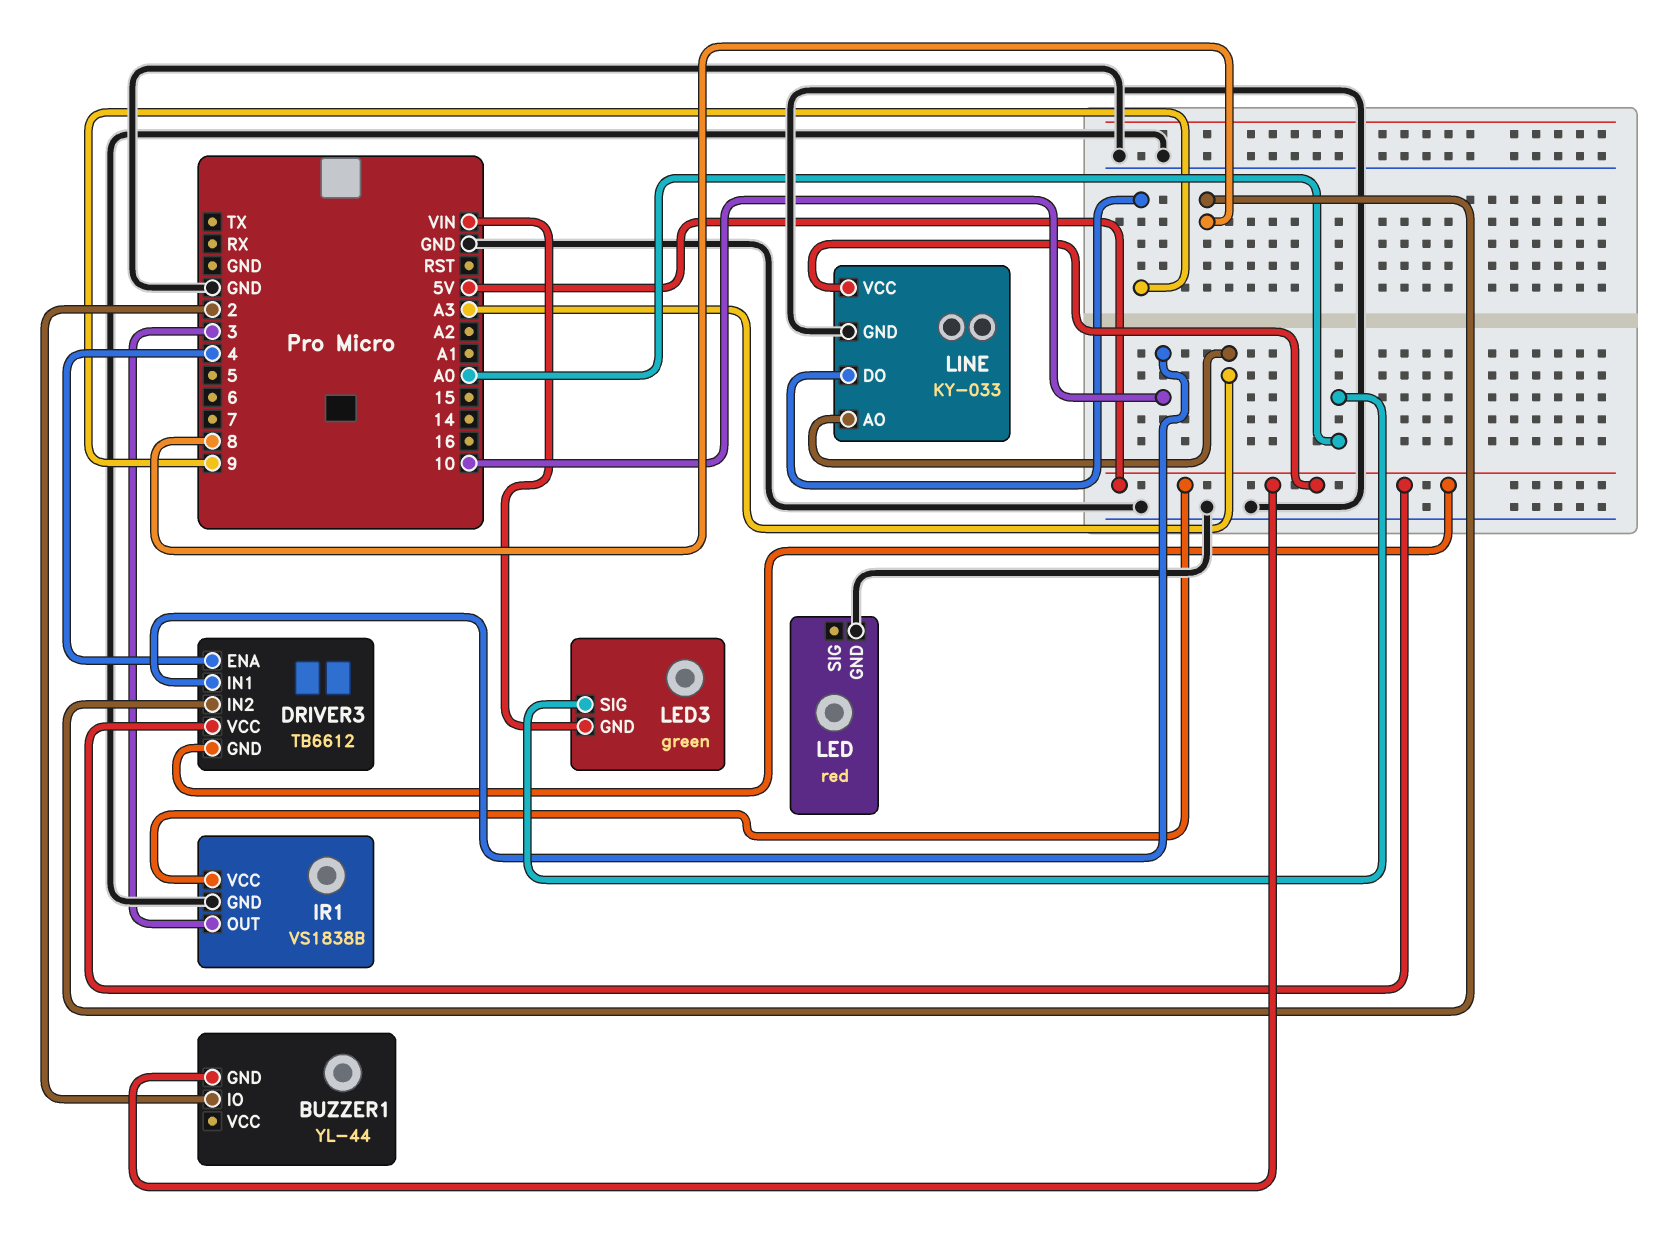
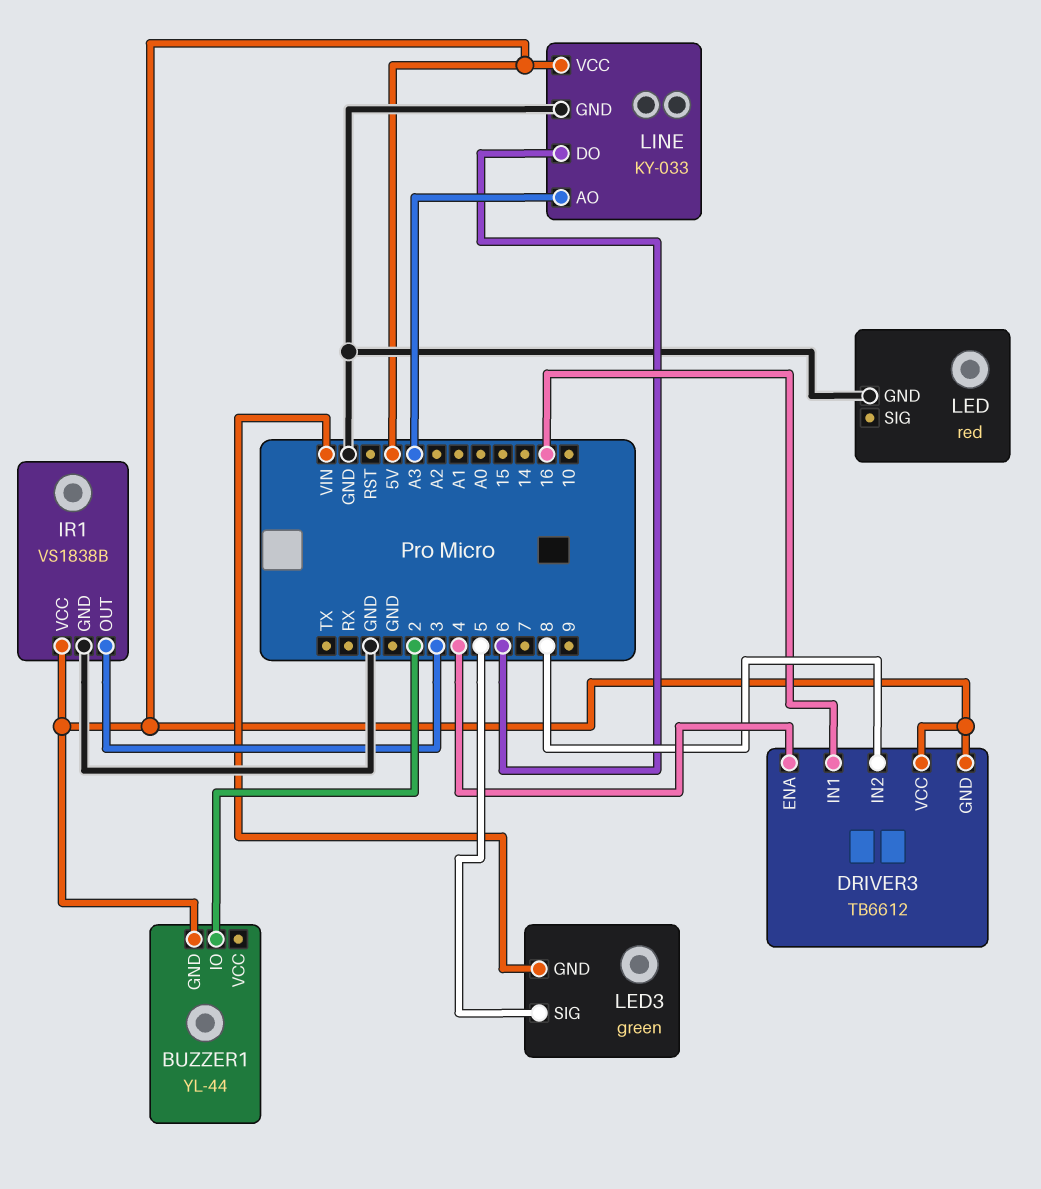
DRIVER3 pin IN1: 10 -> 16
LED3 pin SIG: A0 -> 5
LINE pin DO: 9 -> 6

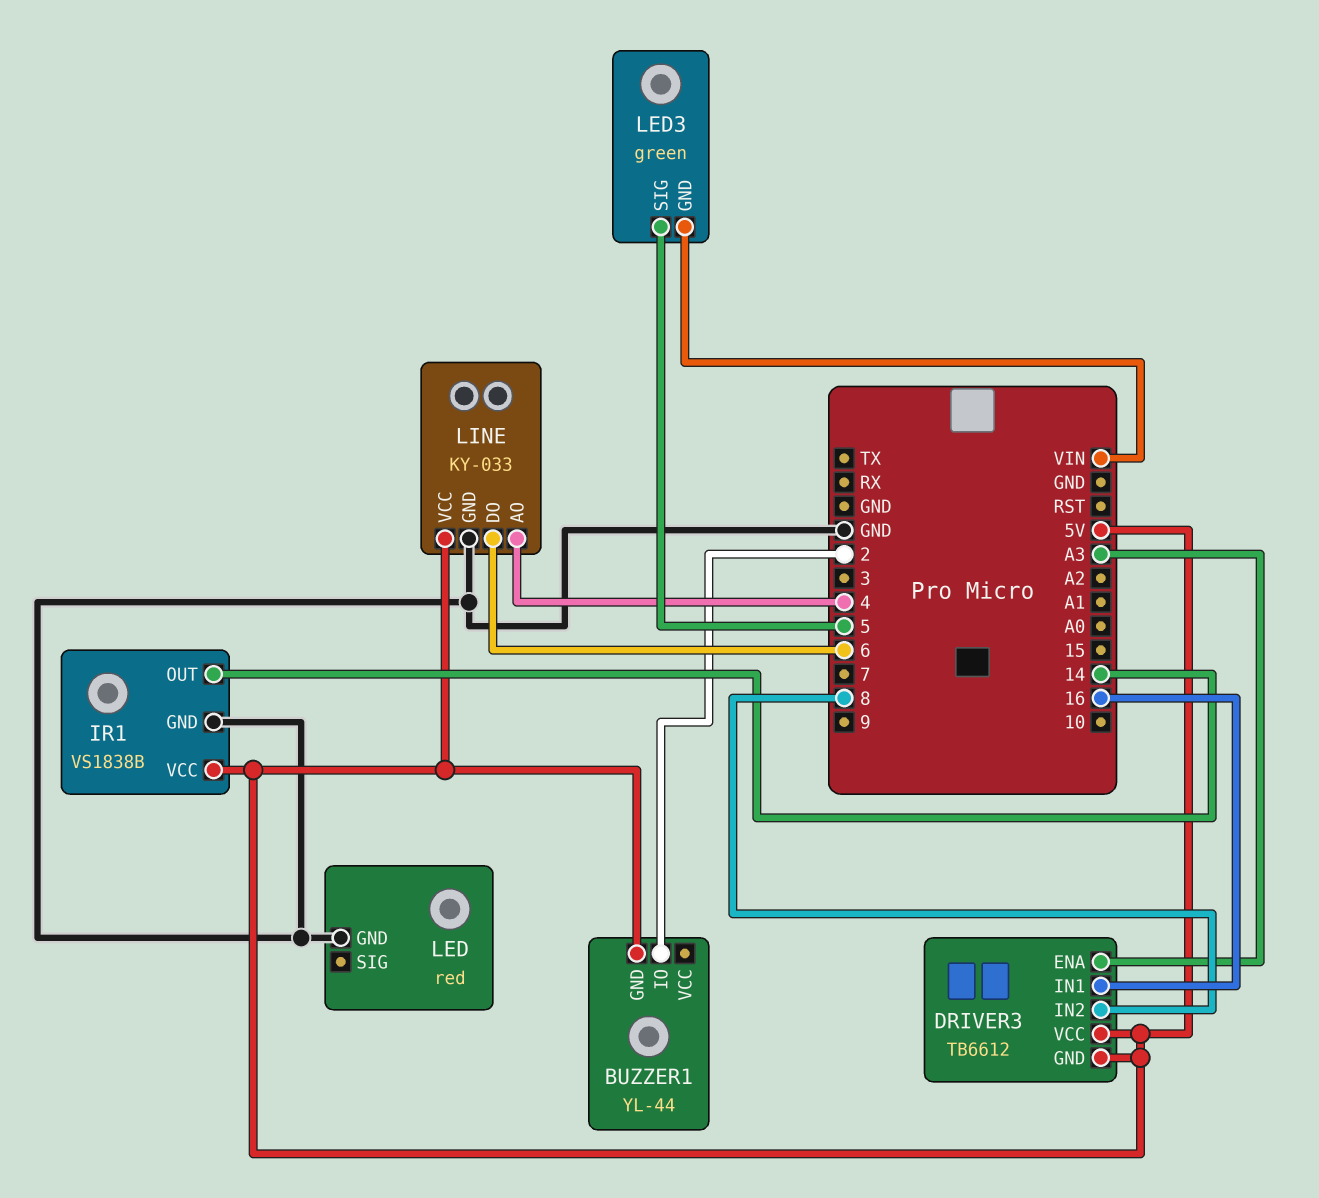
DRIVER3 pin ENA: 4 -> A3
IR1 pin OUT: 3 -> 14
LINE pin AO: A3 -> 4

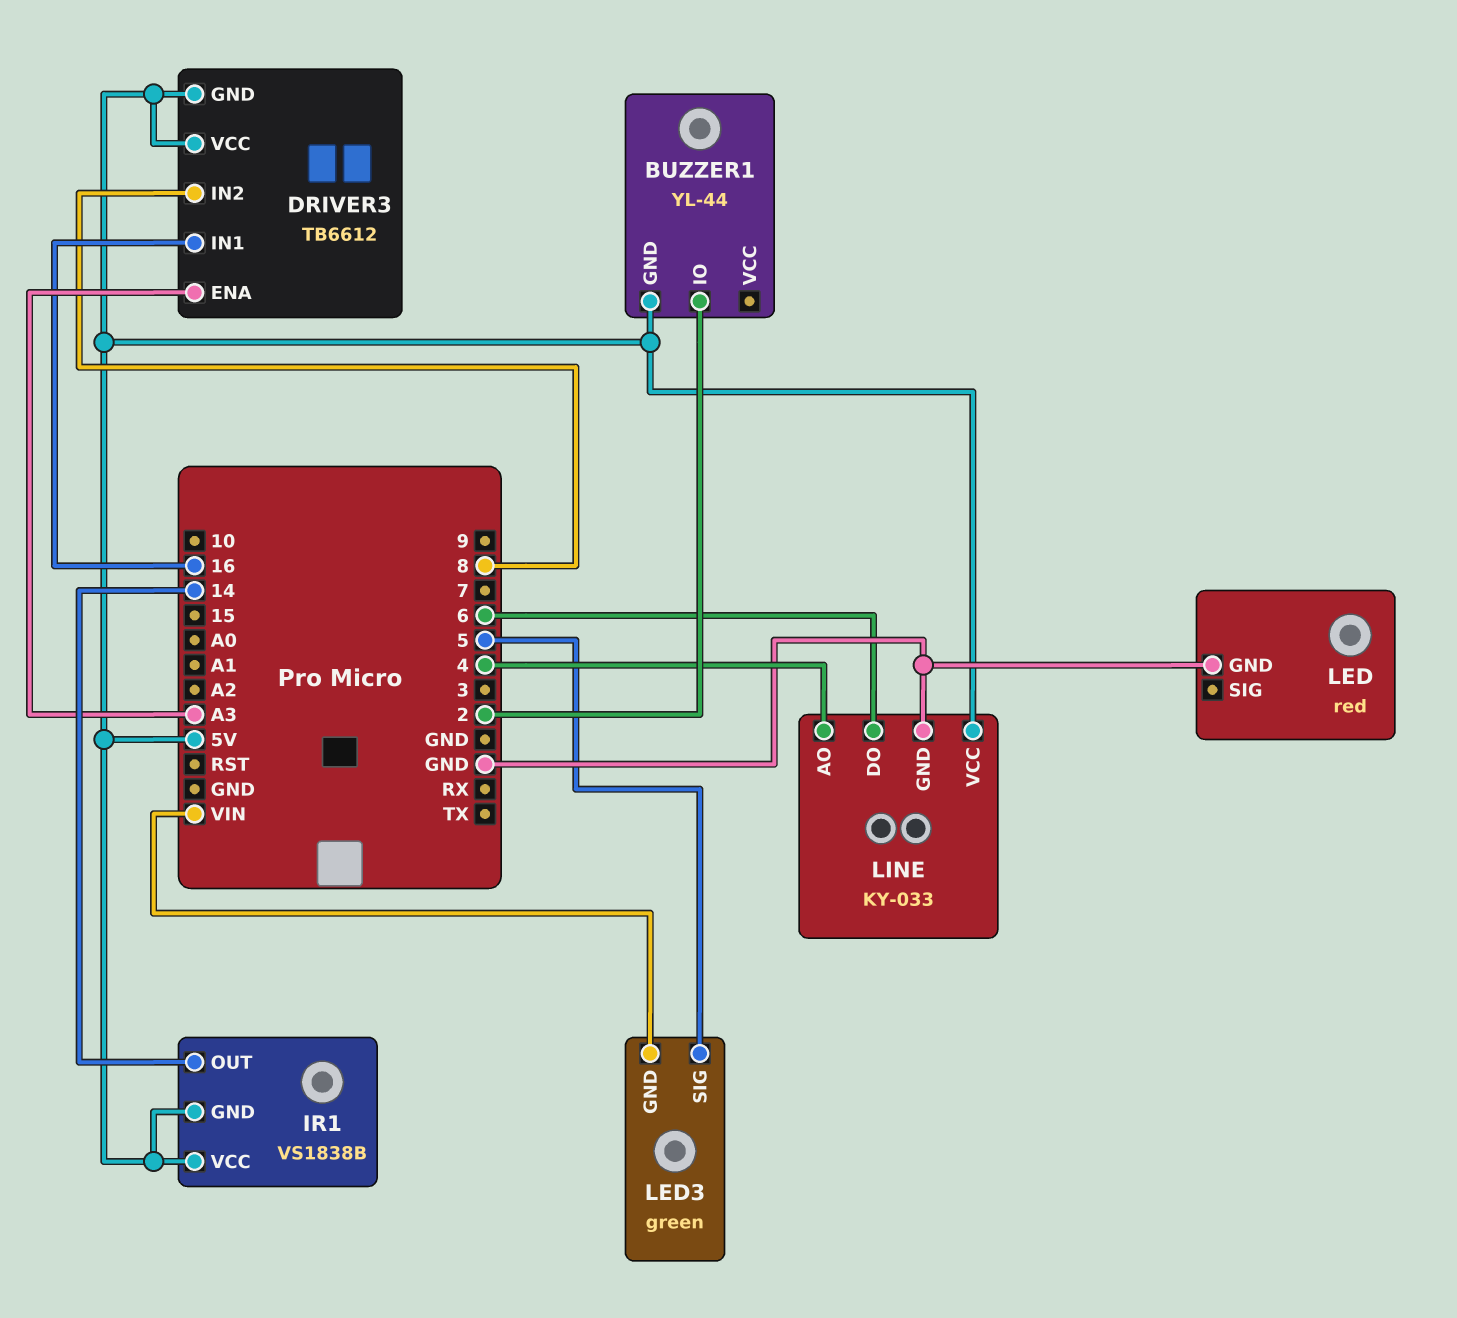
IR1 pin GND: GND -> 5V

